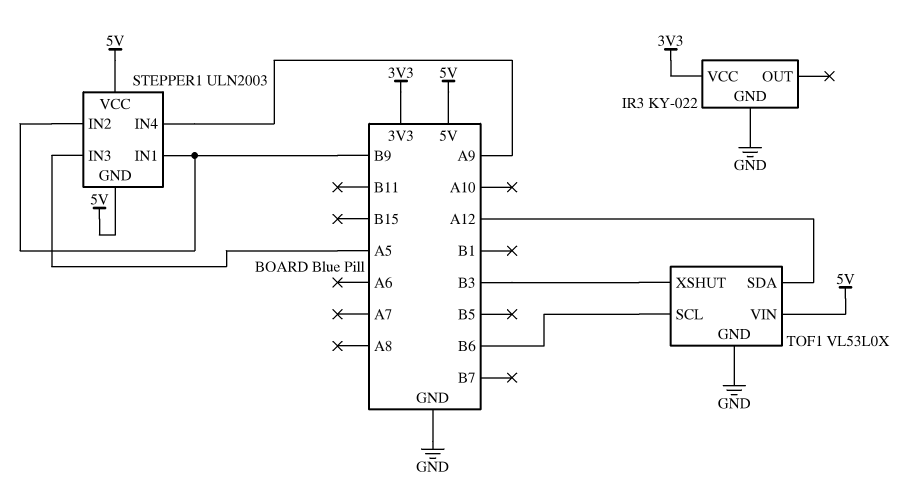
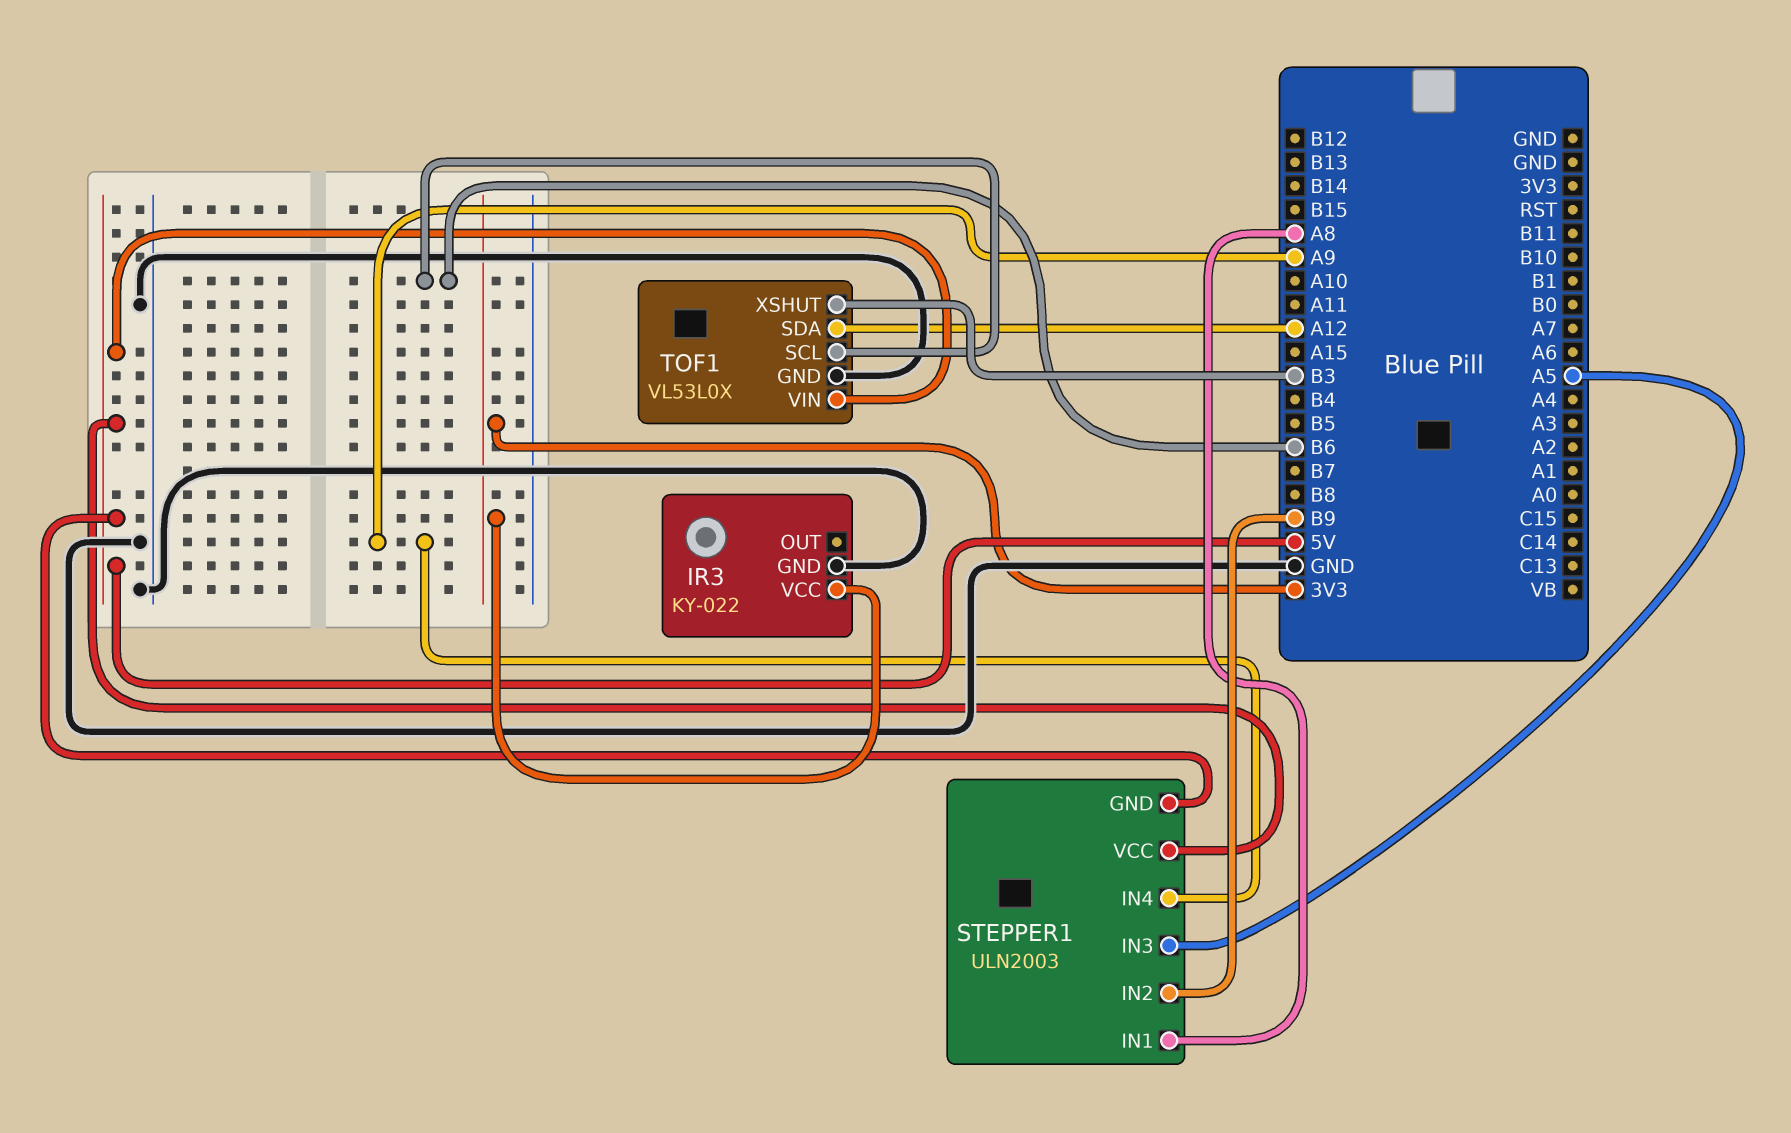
STEPPER1 pin IN1: B9 -> A8

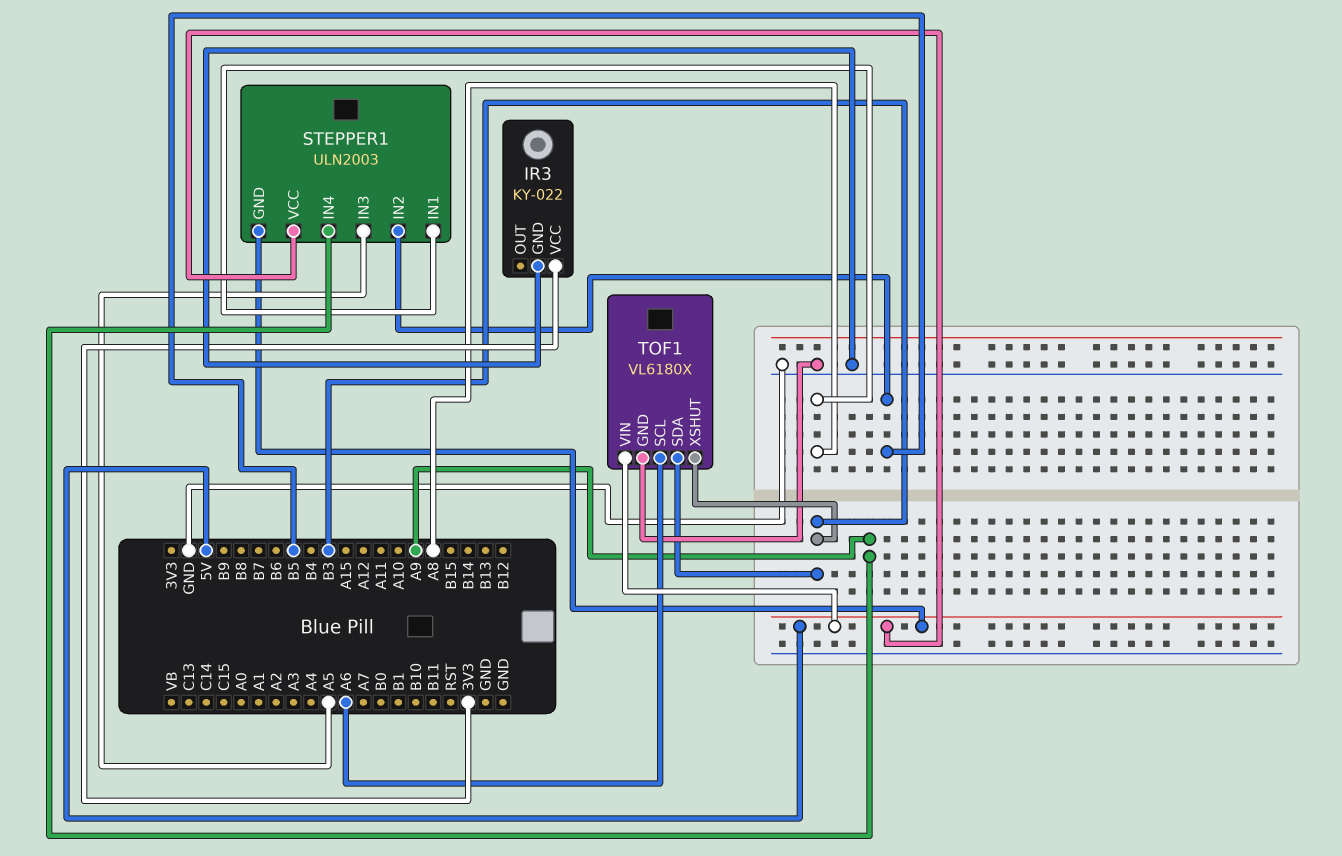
STEPPER1 pin IN2: B9 -> B5
TOF1: VL53L0X -> VL6180X
TOF1 pin SCL: B6 -> A6
TOF1 pin SDA: A12 -> B3

